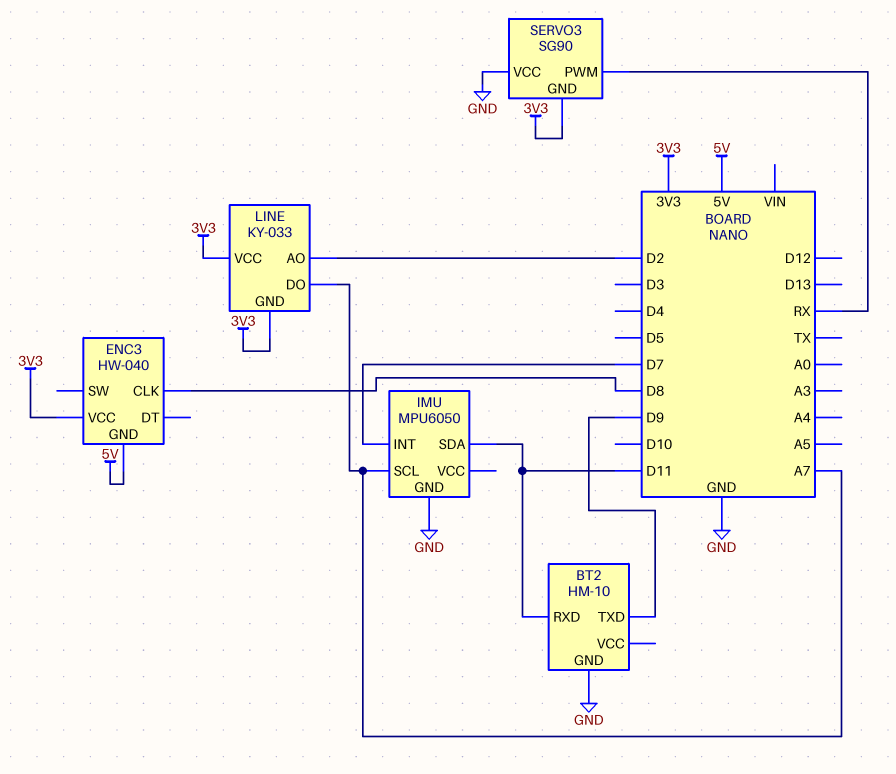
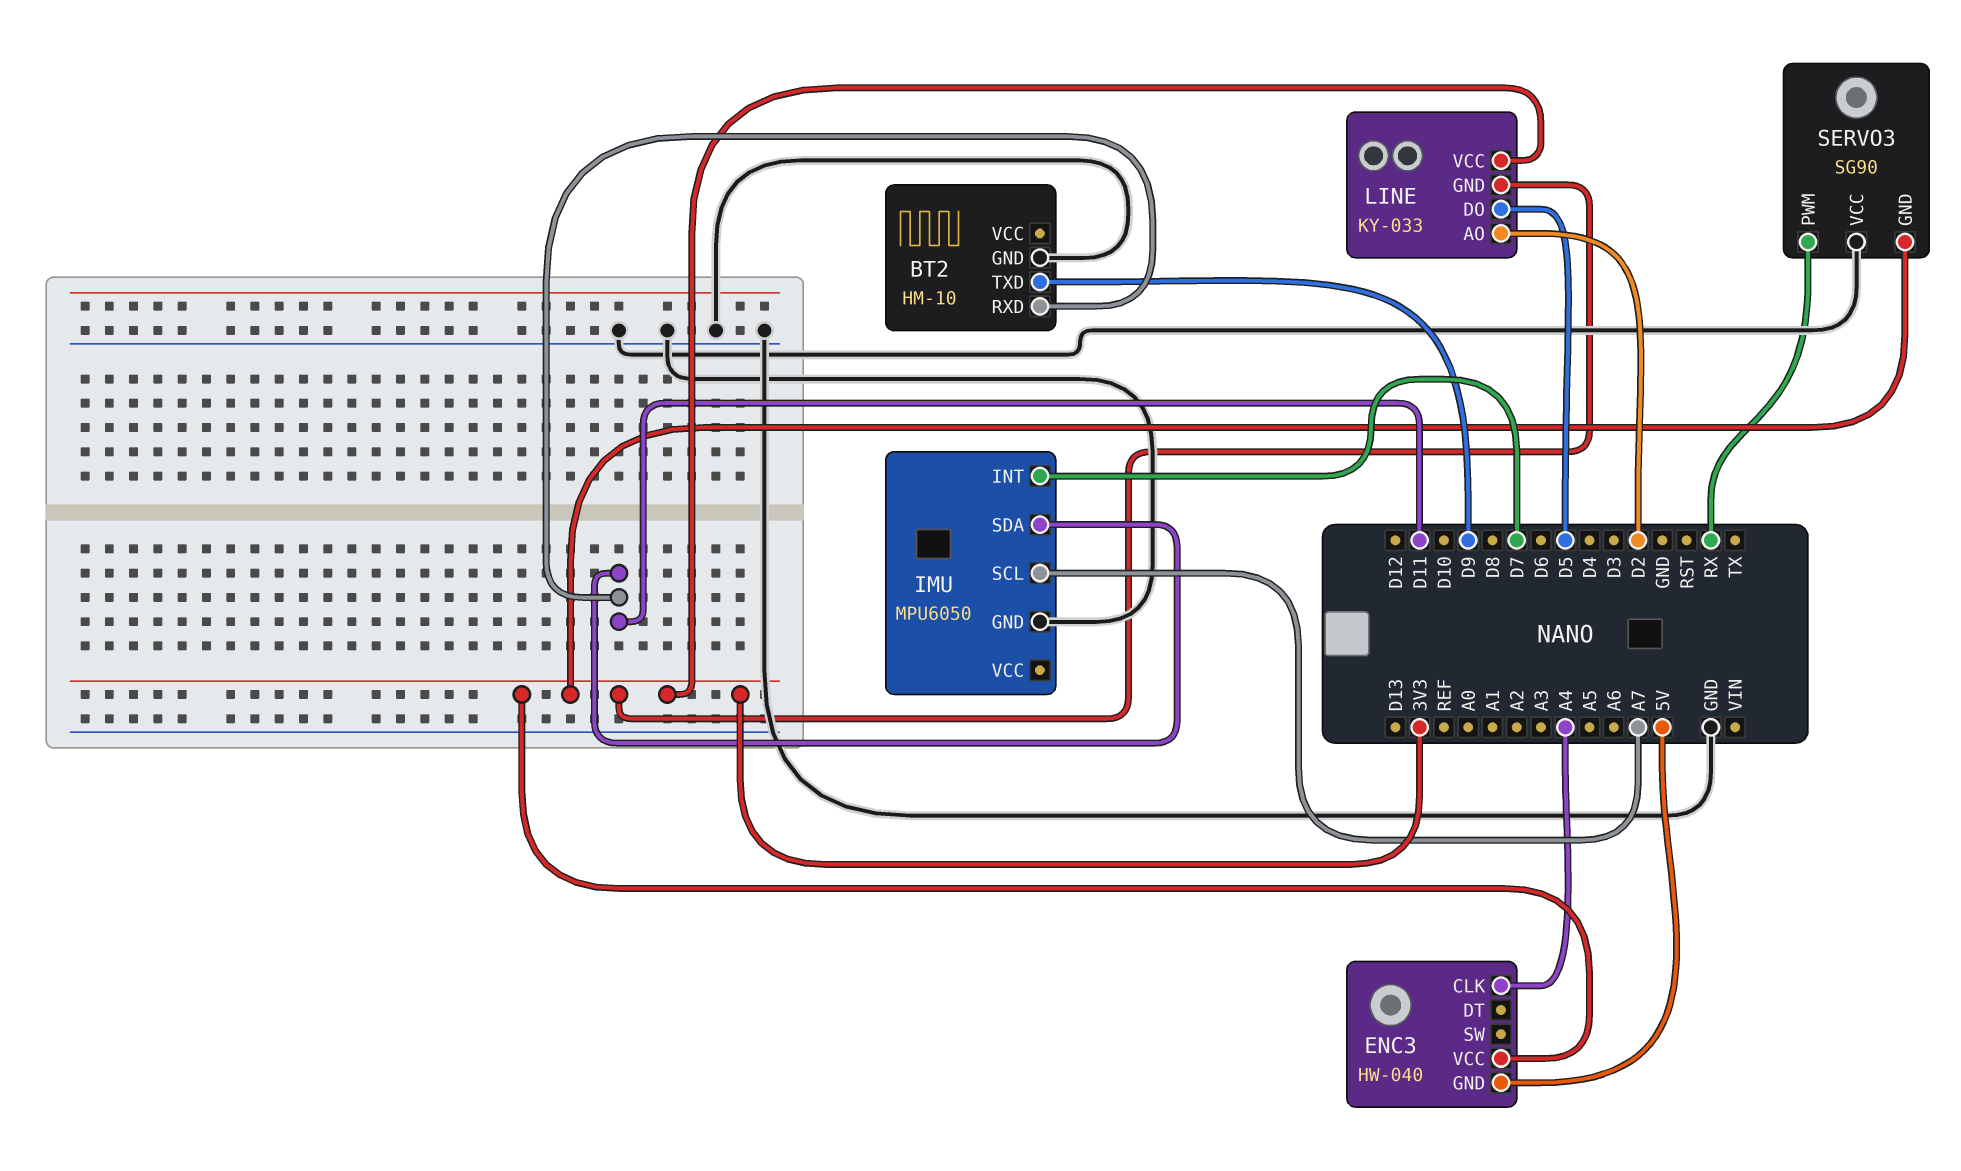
ENC3 pin CLK: D8 -> A4
LINE pin DO: A7 -> D5

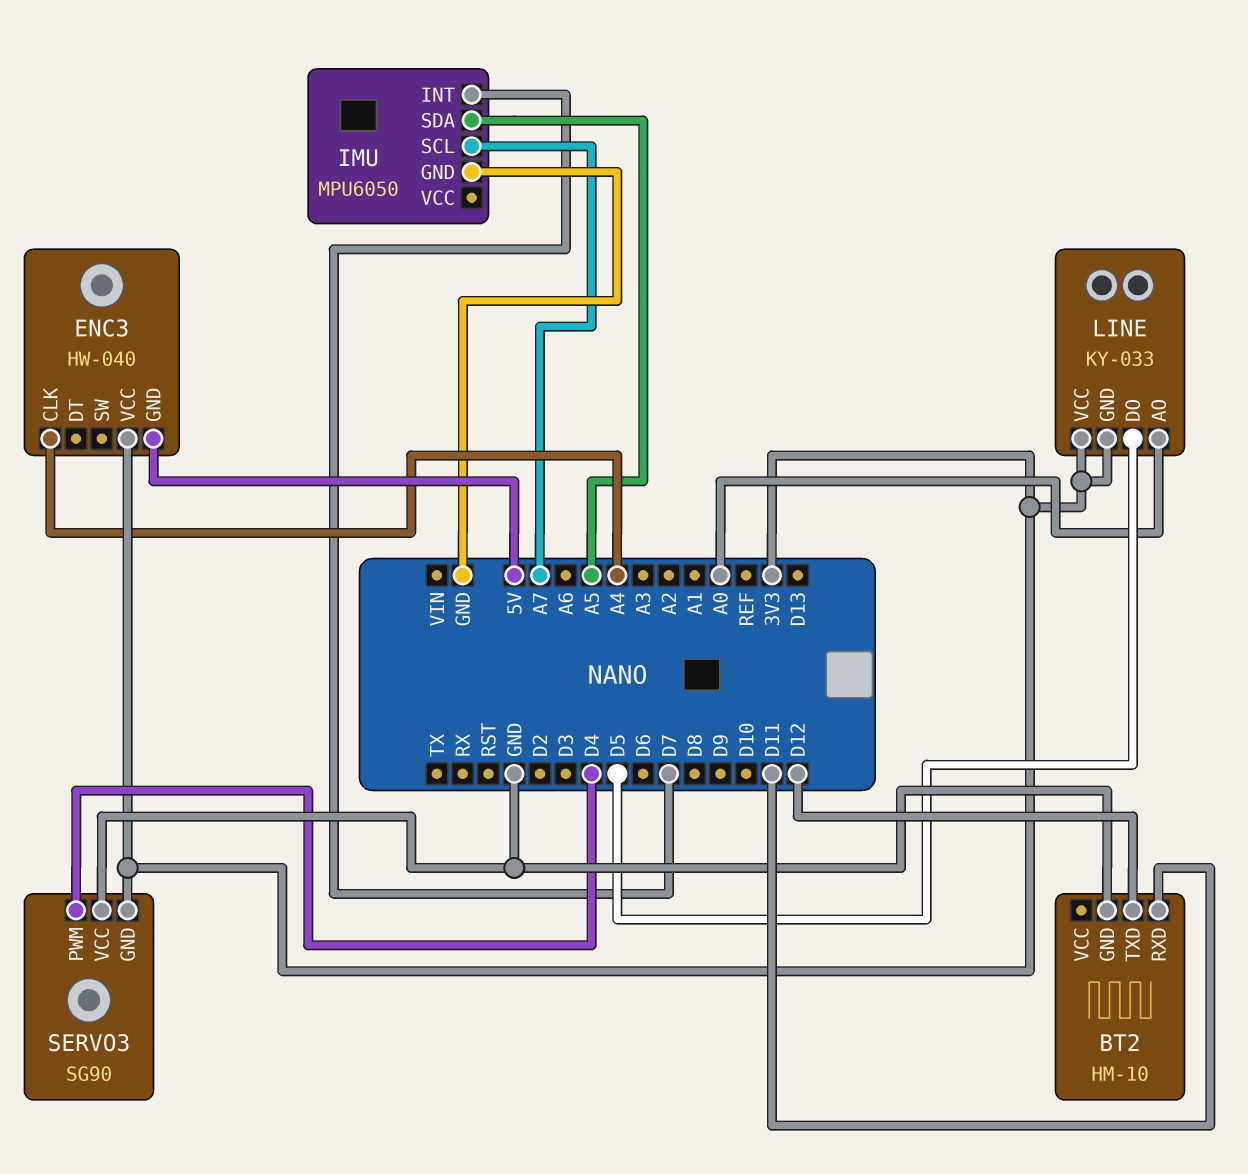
BT2 pin TXD: D9 -> D12
IMU pin SDA: D11 -> A5
LINE pin AO: D2 -> A0
SERVO3 pin PWM: RX -> D4

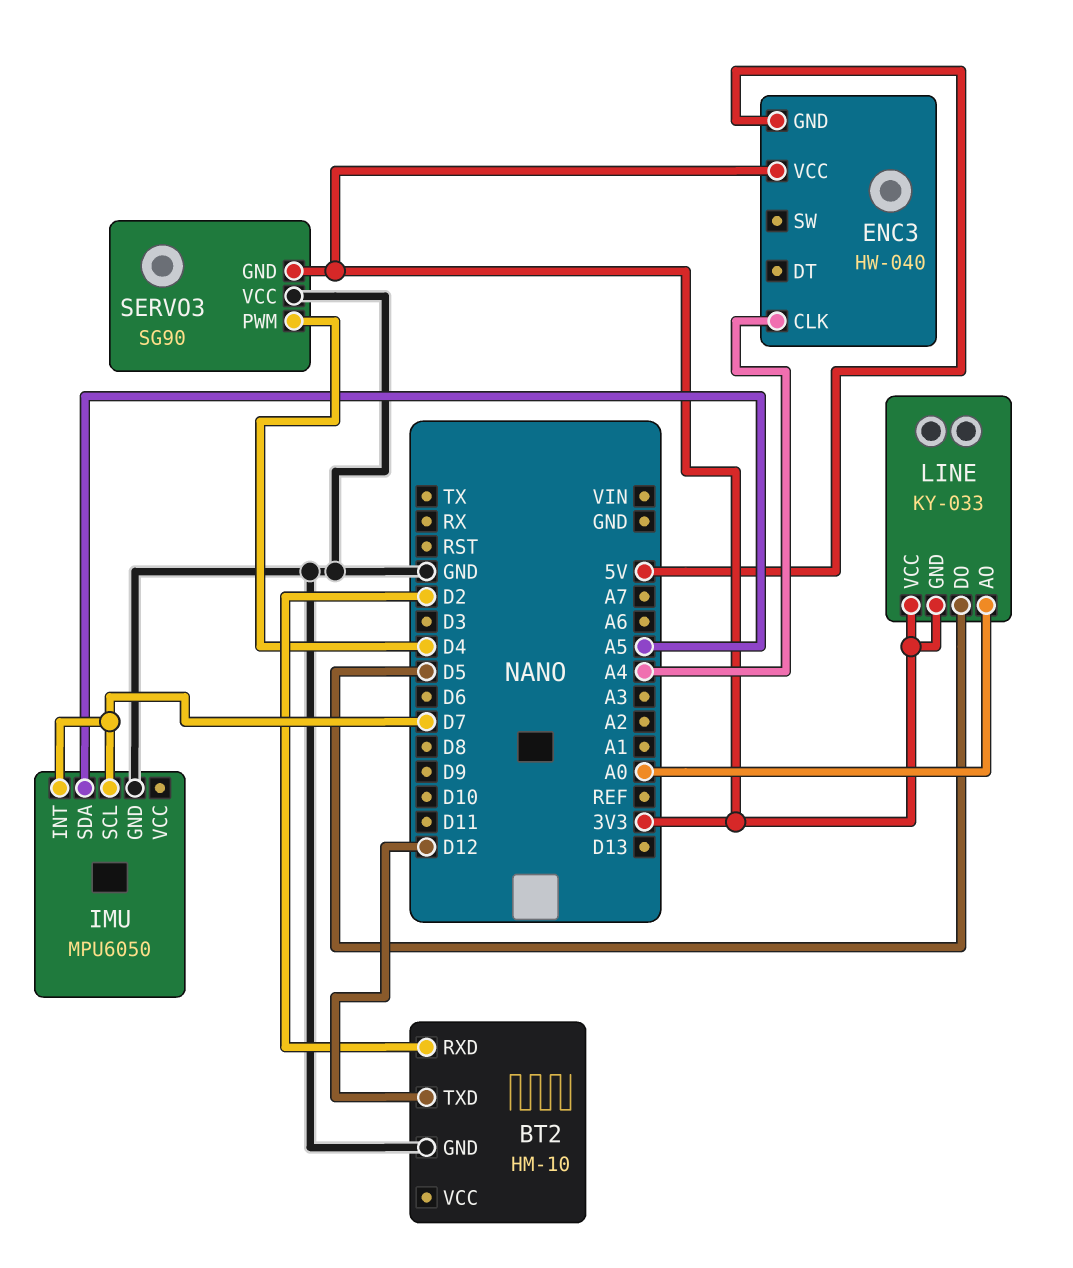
BT2 pin RXD: D11 -> D2
IMU pin SCL: A7 -> D7

